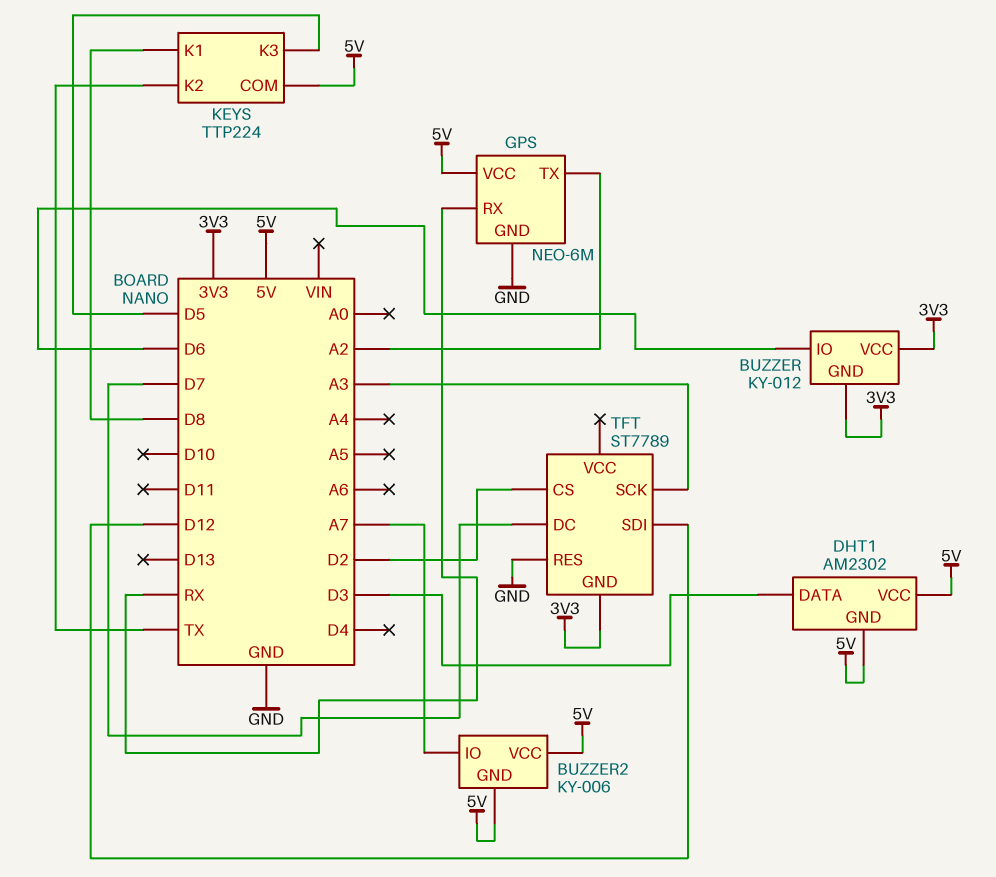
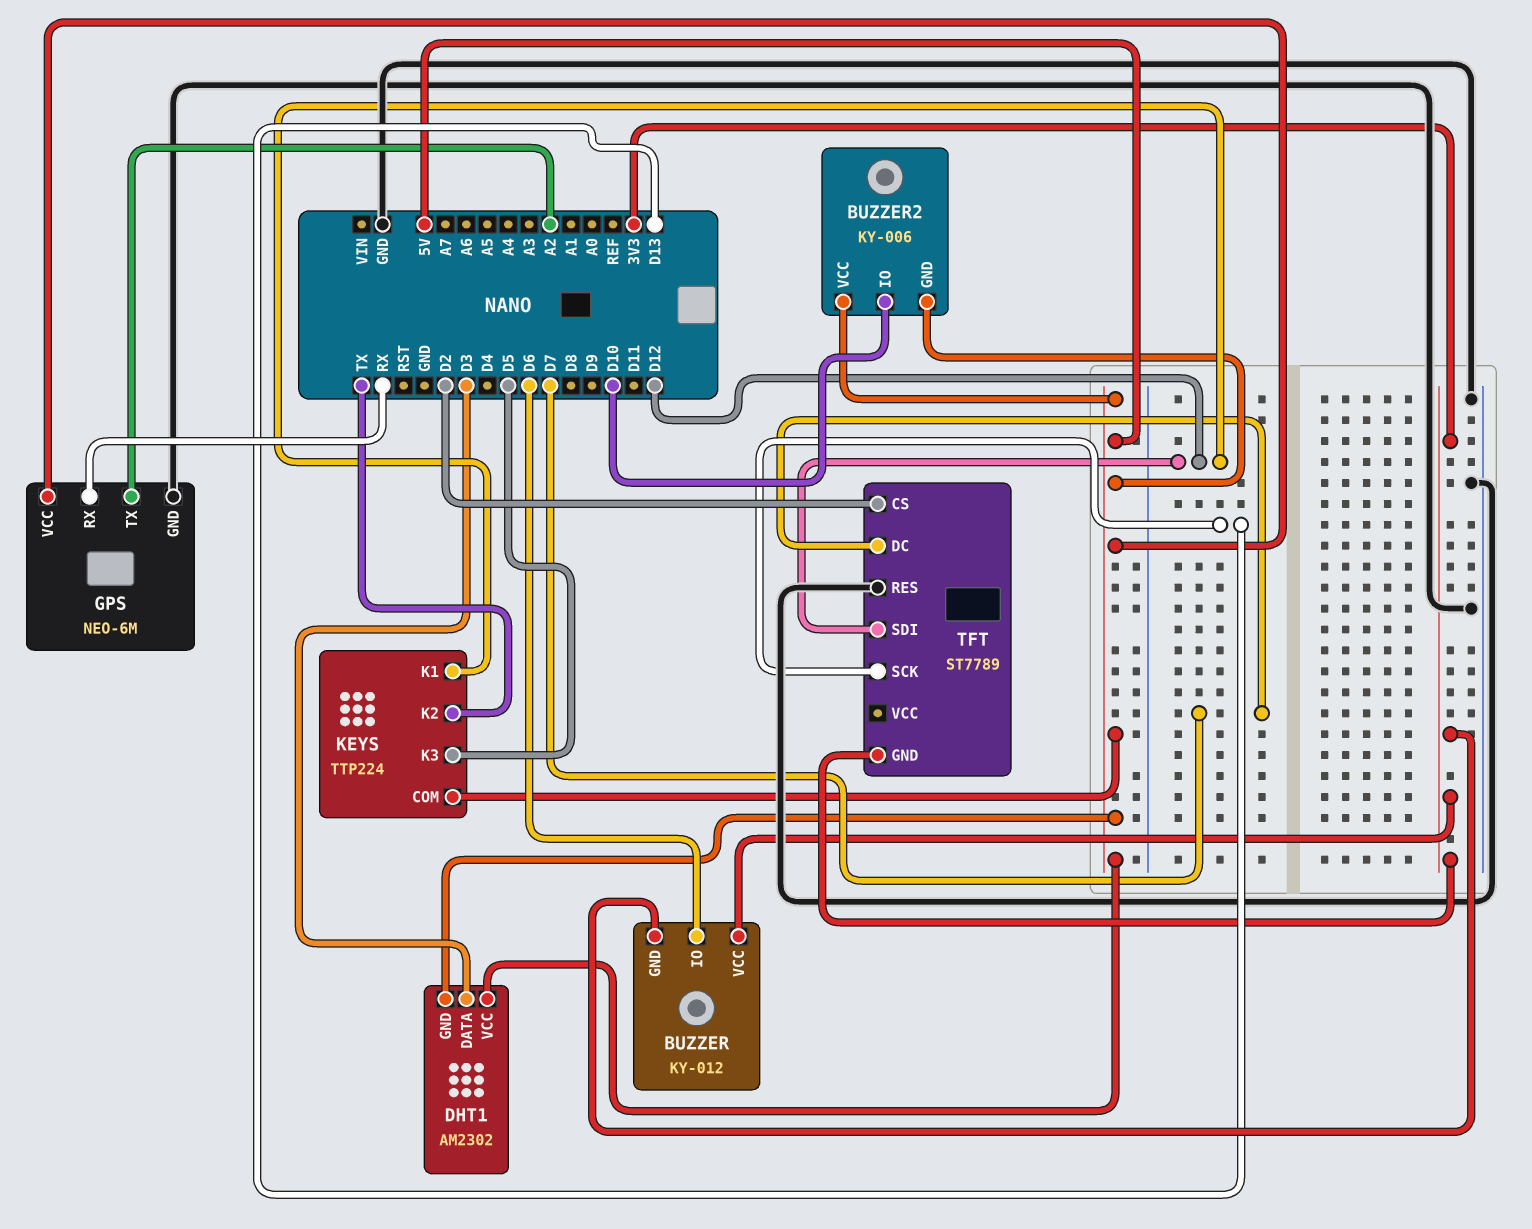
BUZZER2 pin IO: A7 -> D10
KEYS pin K1: D8 -> D12
TFT pin SCK: A3 -> D13

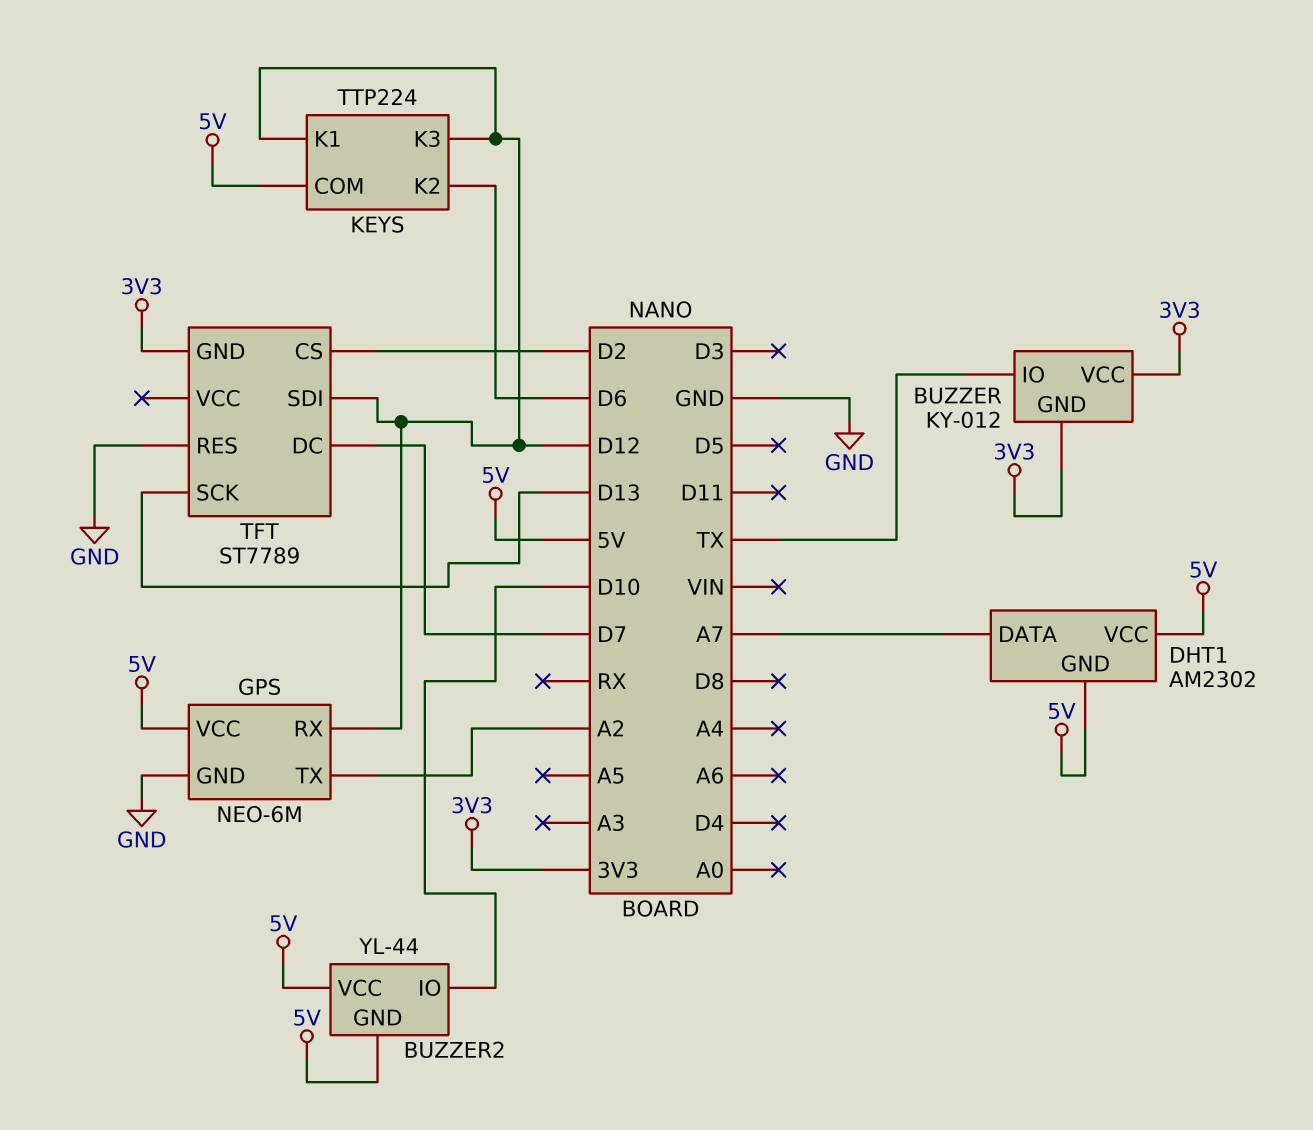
BUZZER pin IO: D6 -> TX
BUZZER2: KY-006 -> YL-44
DHT1 pin DATA: D3 -> A7
GPS pin RX: RX -> D12
KEYS pin K2: TX -> D6
KEYS pin K3: D5 -> D12

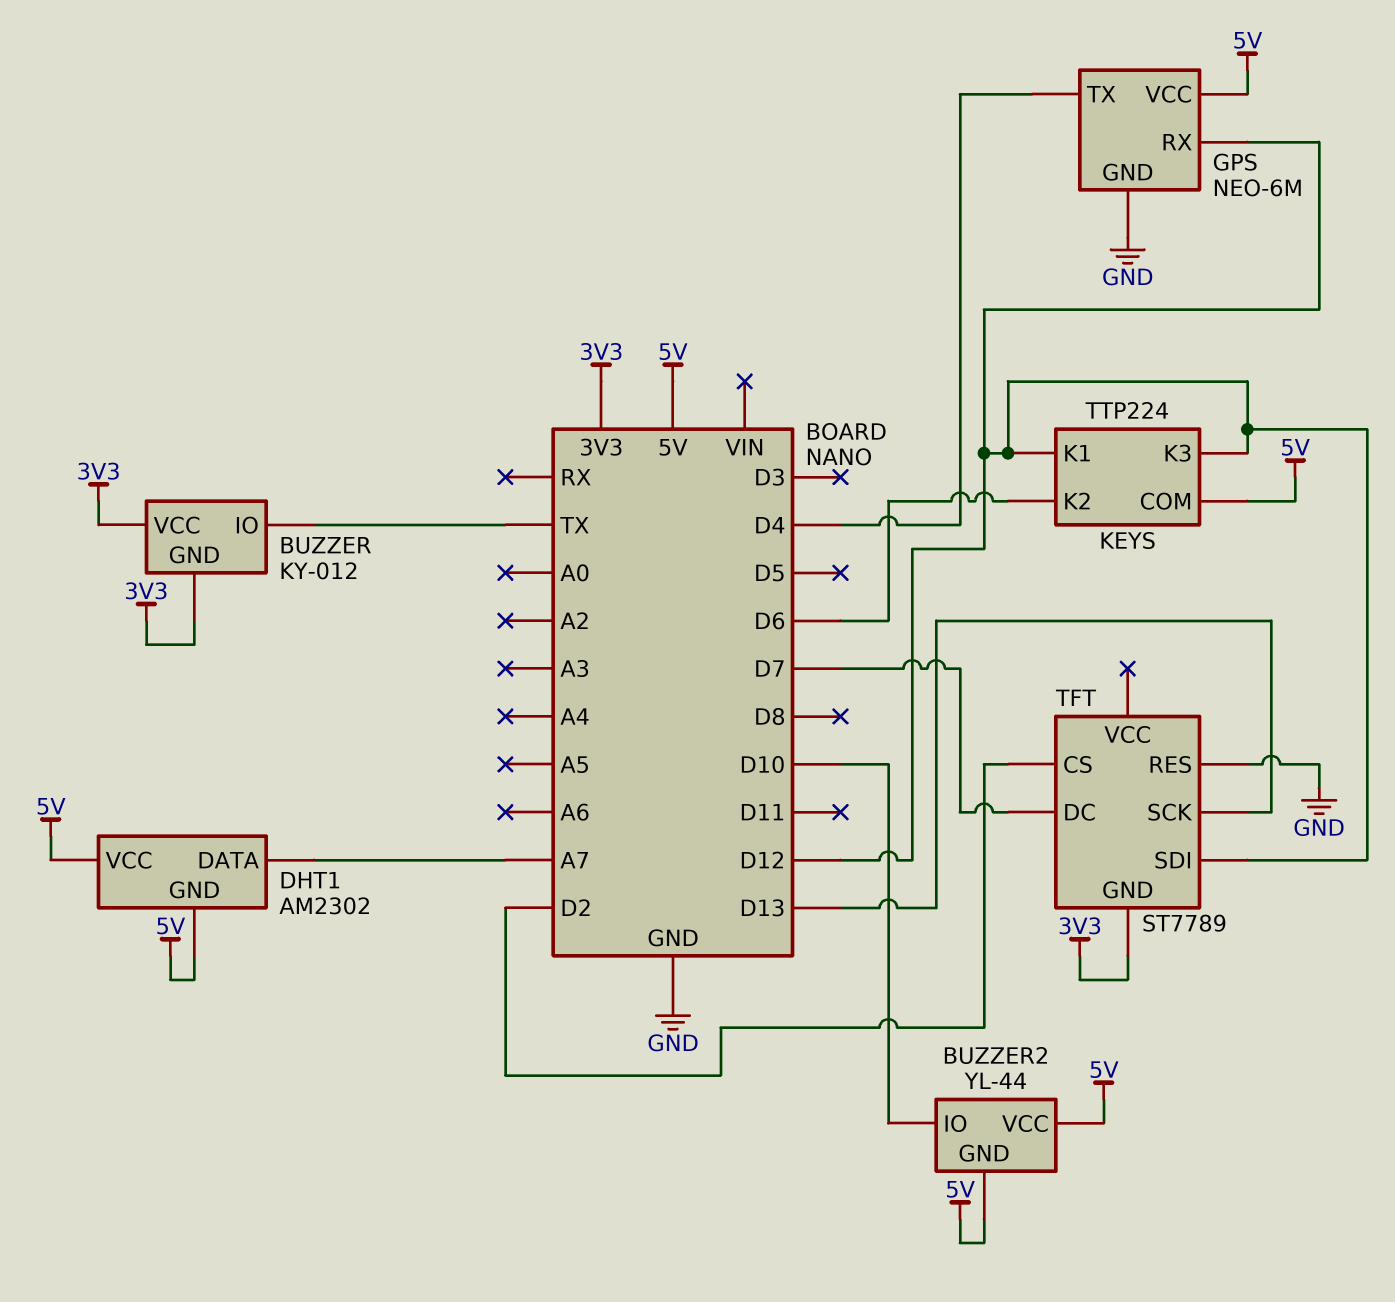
GPS pin TX: A2 -> D4

